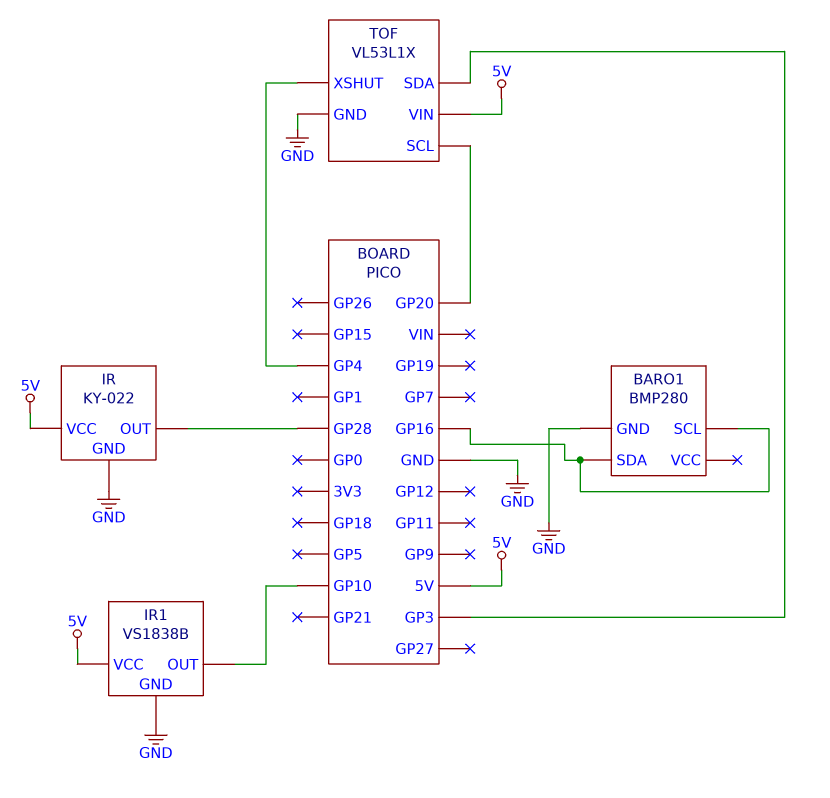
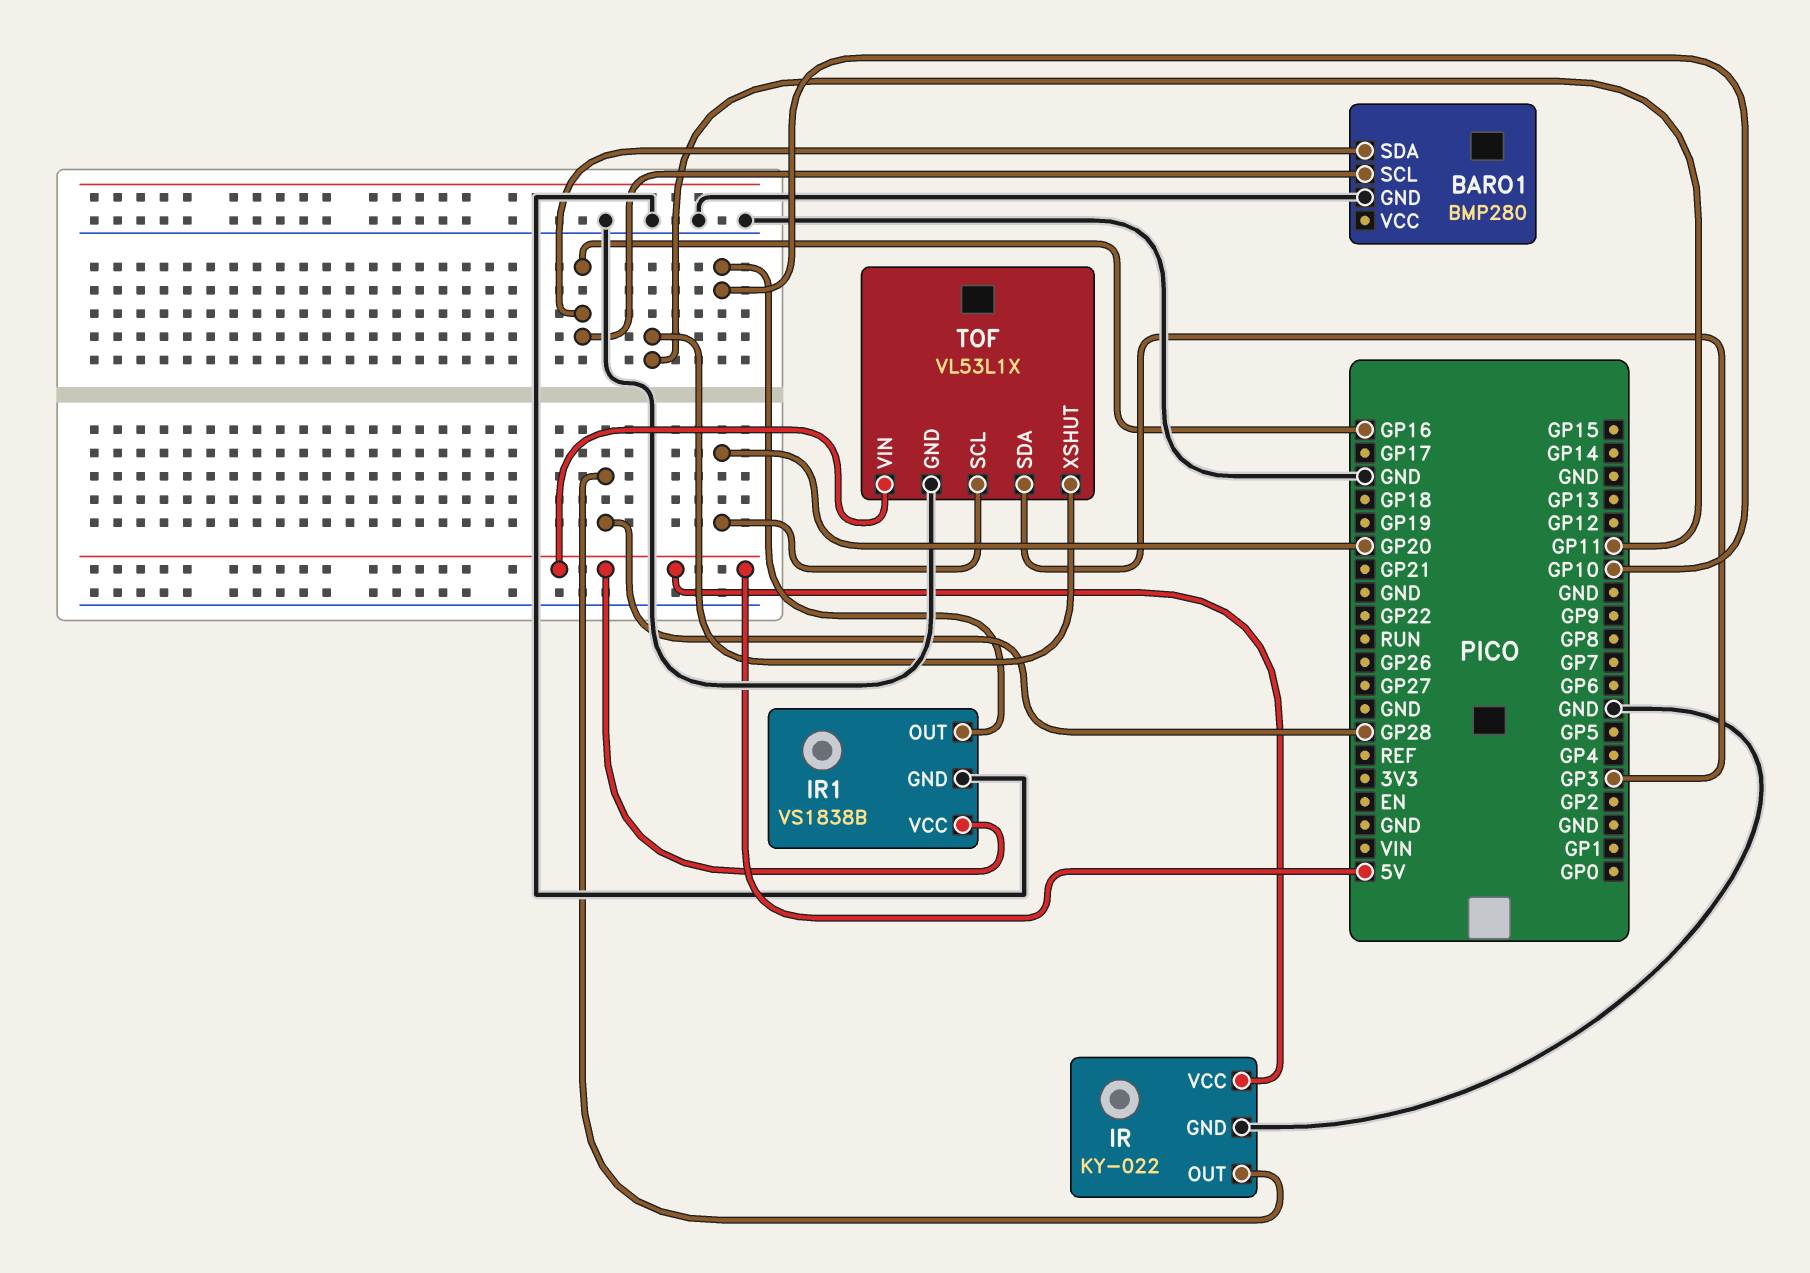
TOF pin XSHUT: GP4 -> GP11

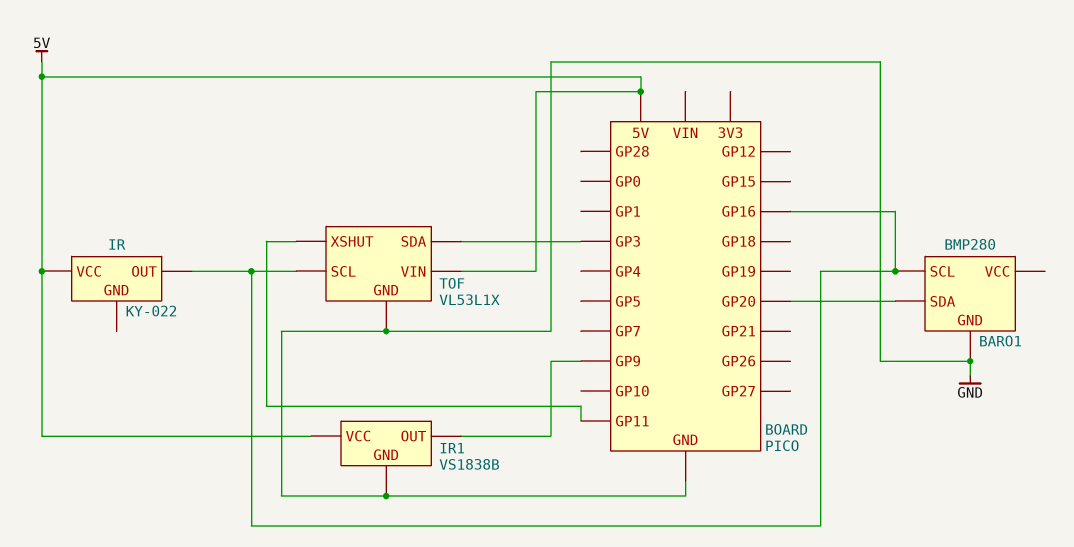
BARO1 pin SDA: GP16 -> GP20
IR pin GND: GND -> none
IR pin OUT: GP28 -> GP16
IR1 pin OUT: GP10 -> GP9
TOF pin SCL: GP20 -> GP16

